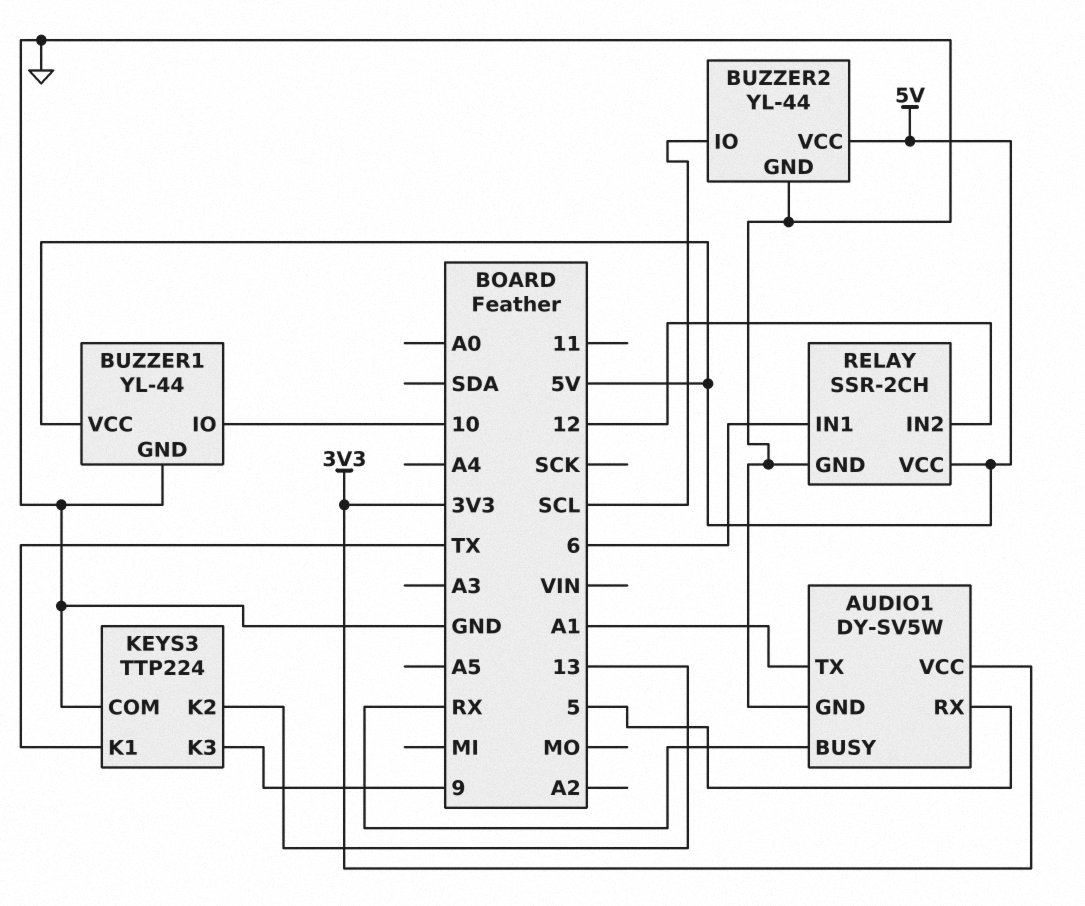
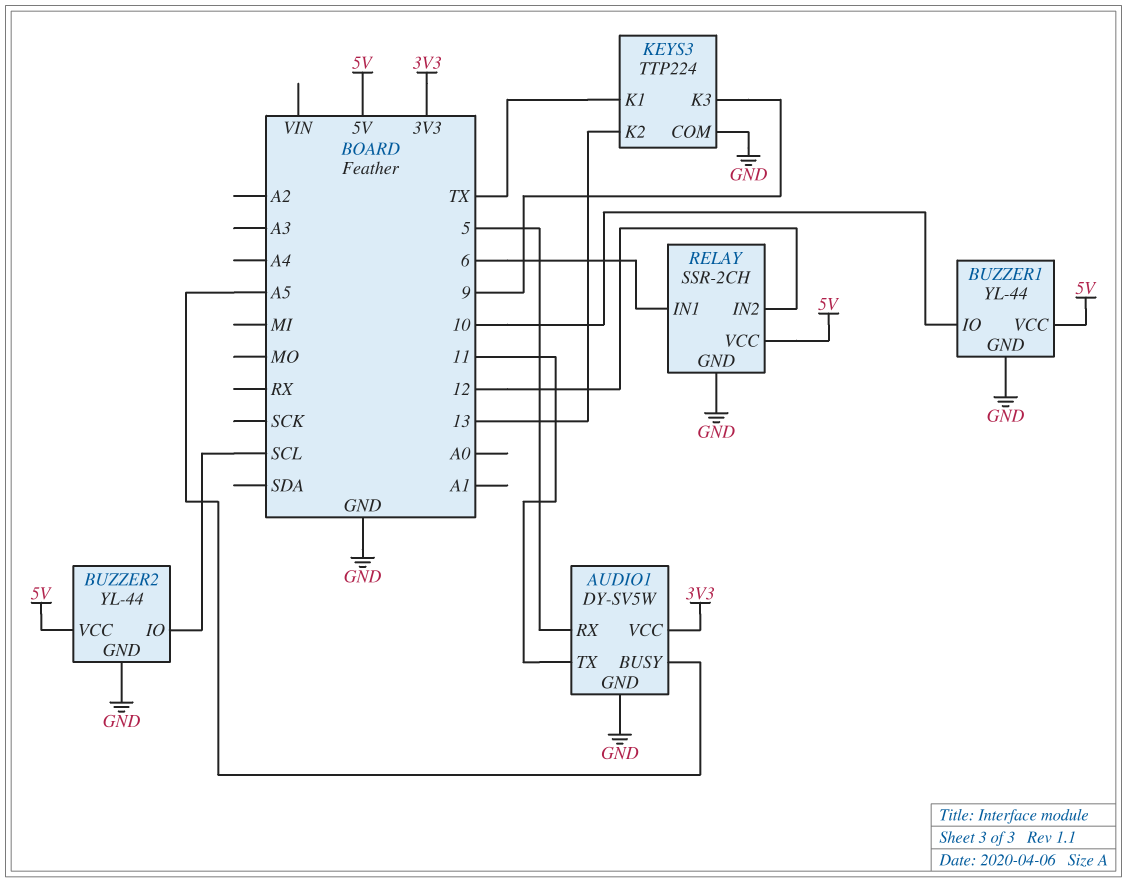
AUDIO1 pin BUSY: RX -> A5
AUDIO1 pin TX: A1 -> 11

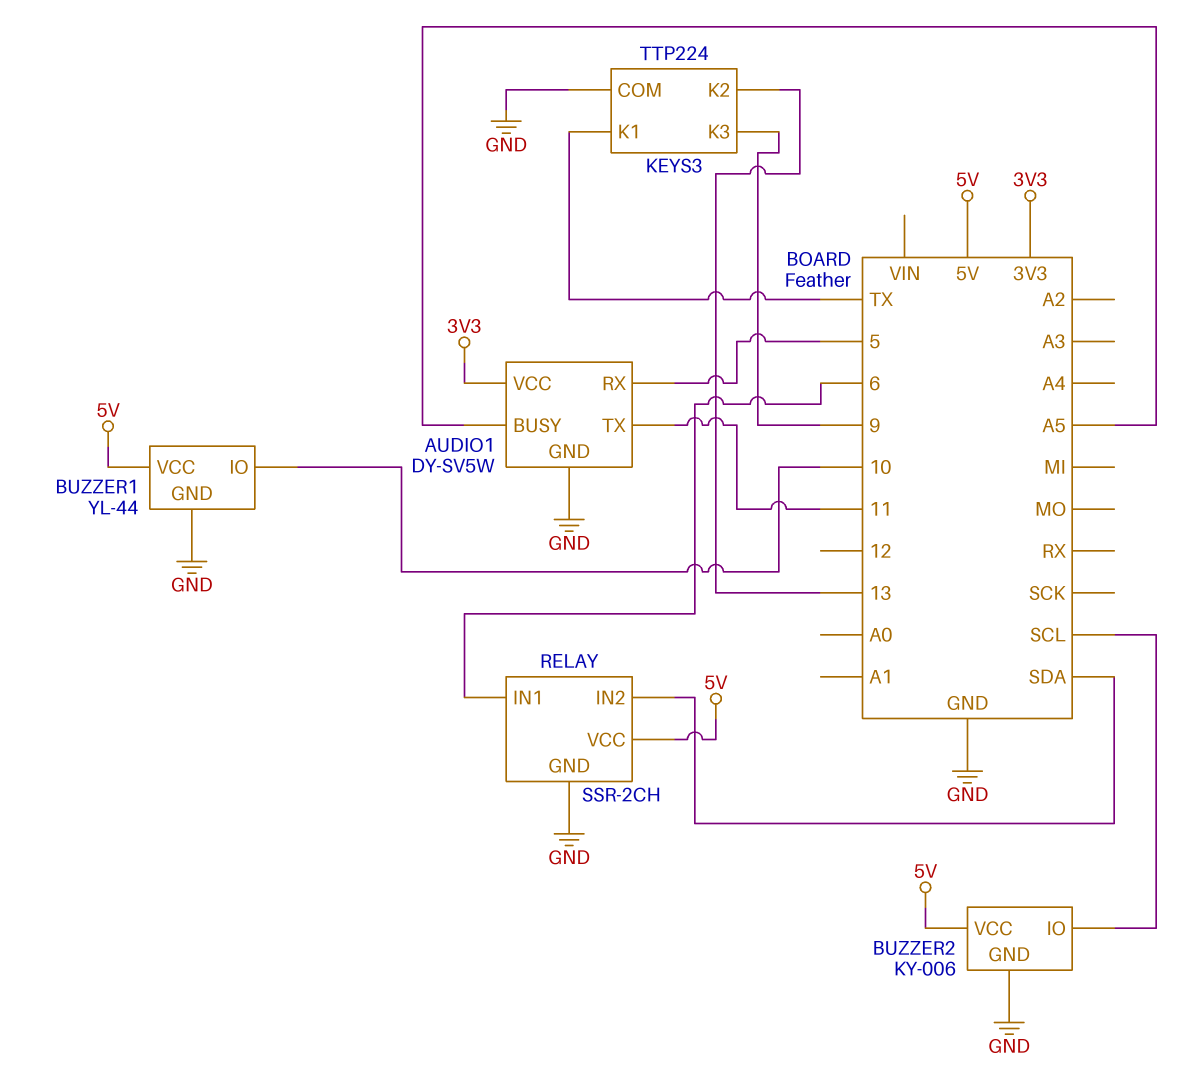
BUZZER2: YL-44 -> KY-006
RELAY pin IN2: 12 -> SDA

